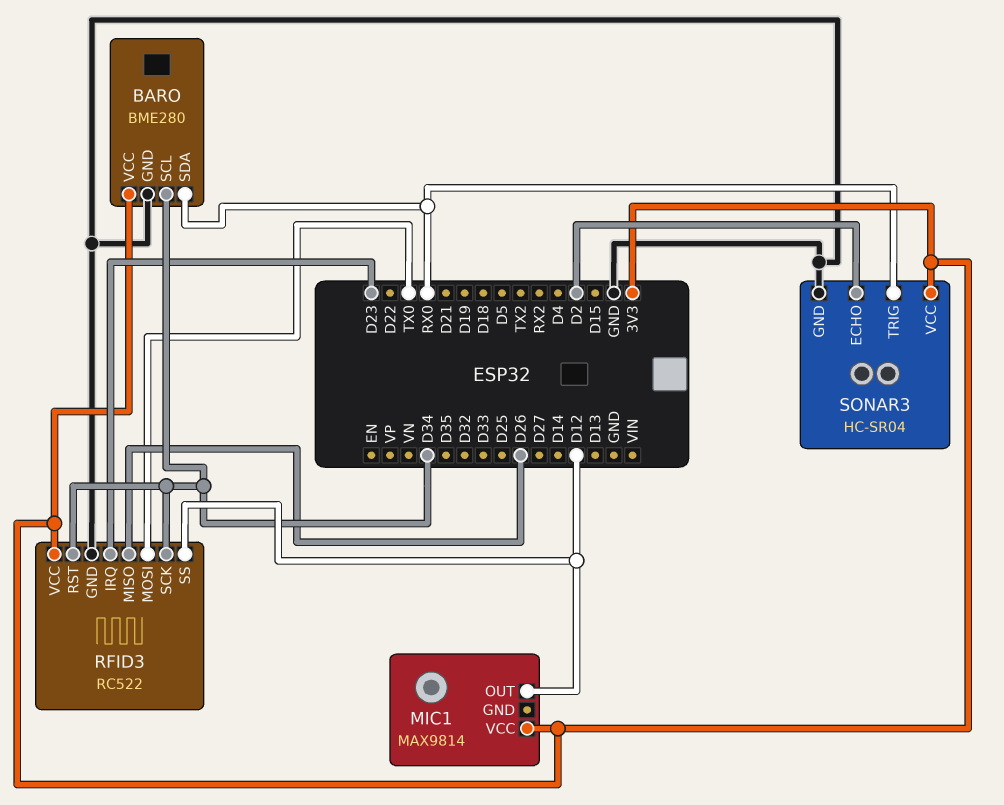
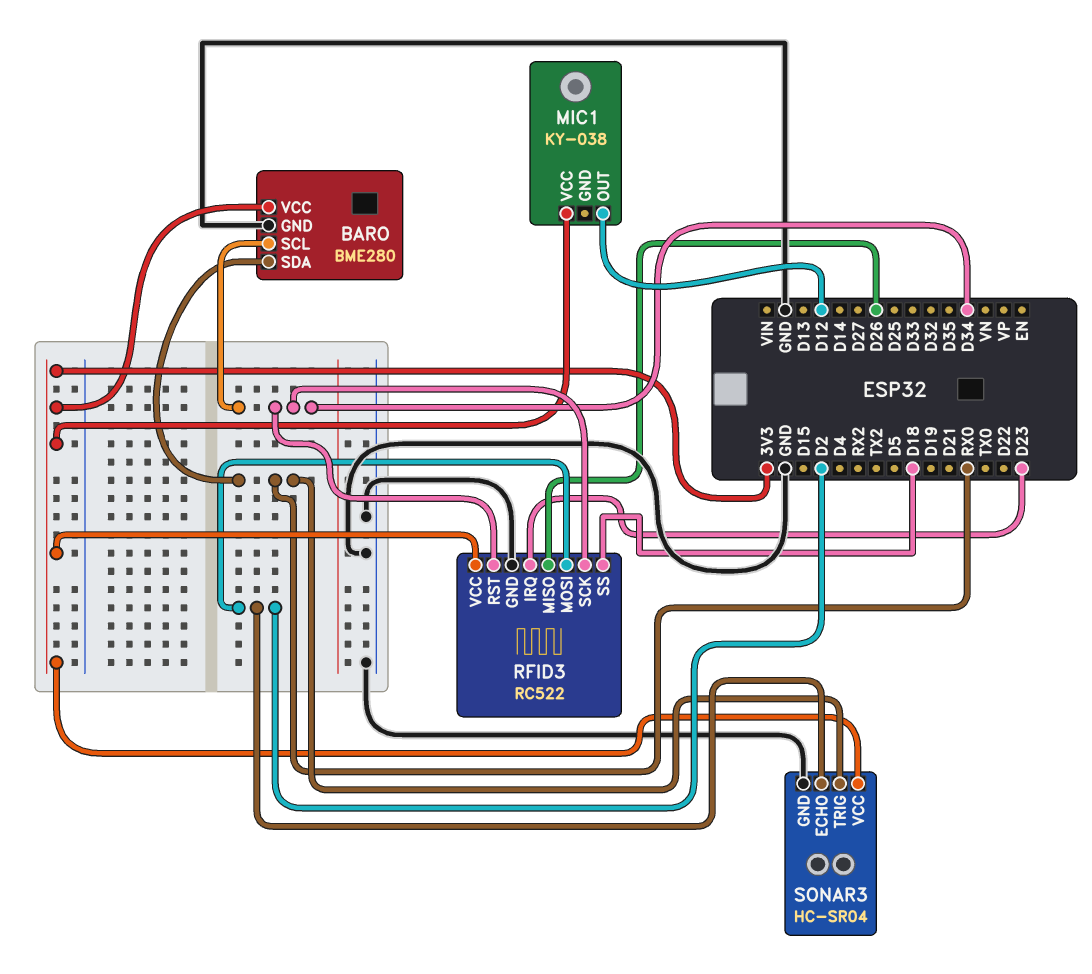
MIC1: MAX9814 -> KY-038
RFID3 pin MOSI: TX0 -> D2
RFID3 pin SS: D12 -> D18

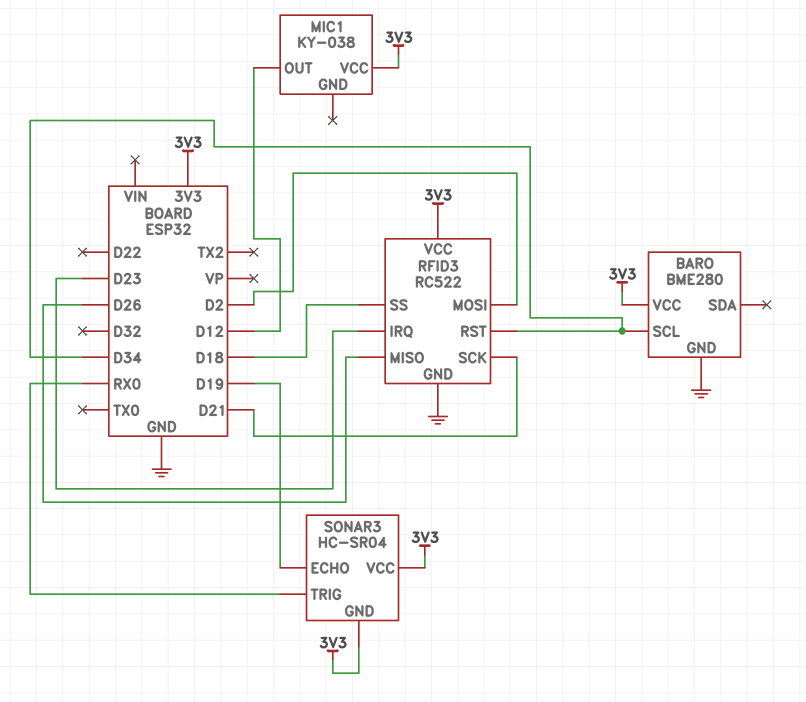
BARO pin SDA: RX0 -> none
RFID3 pin SCK: D34 -> D21
SONAR3 pin ECHO: D2 -> D19
SONAR3 pin GND: GND -> 3V3

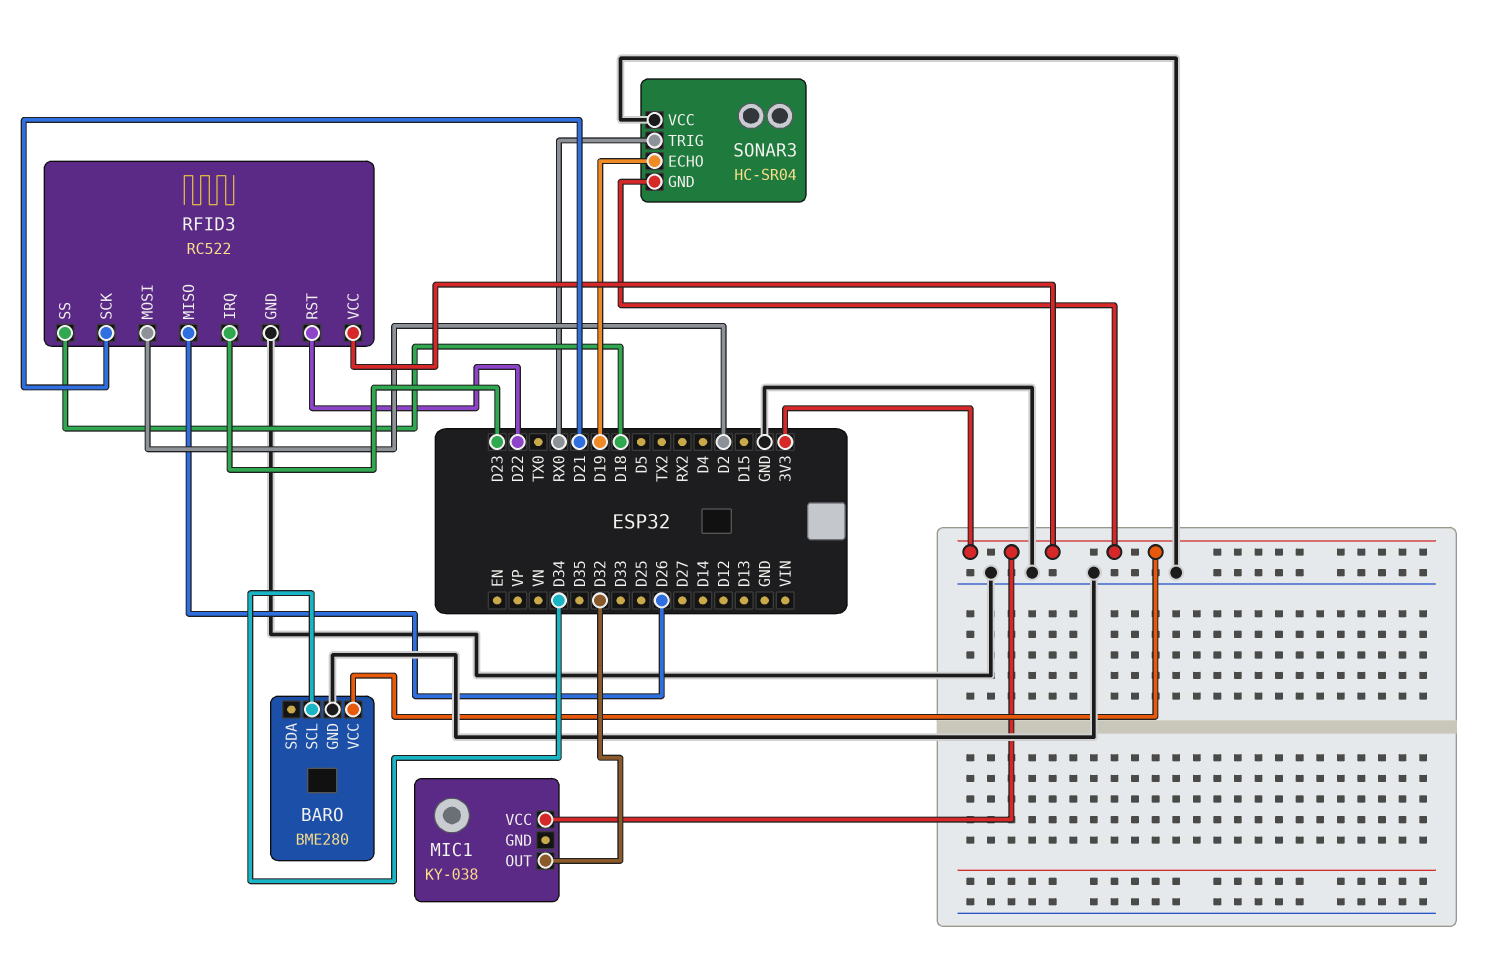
MIC1 pin OUT: D12 -> D32
RFID3 pin RST: D34 -> D22
SONAR3 pin VCC: 3V3 -> GND

